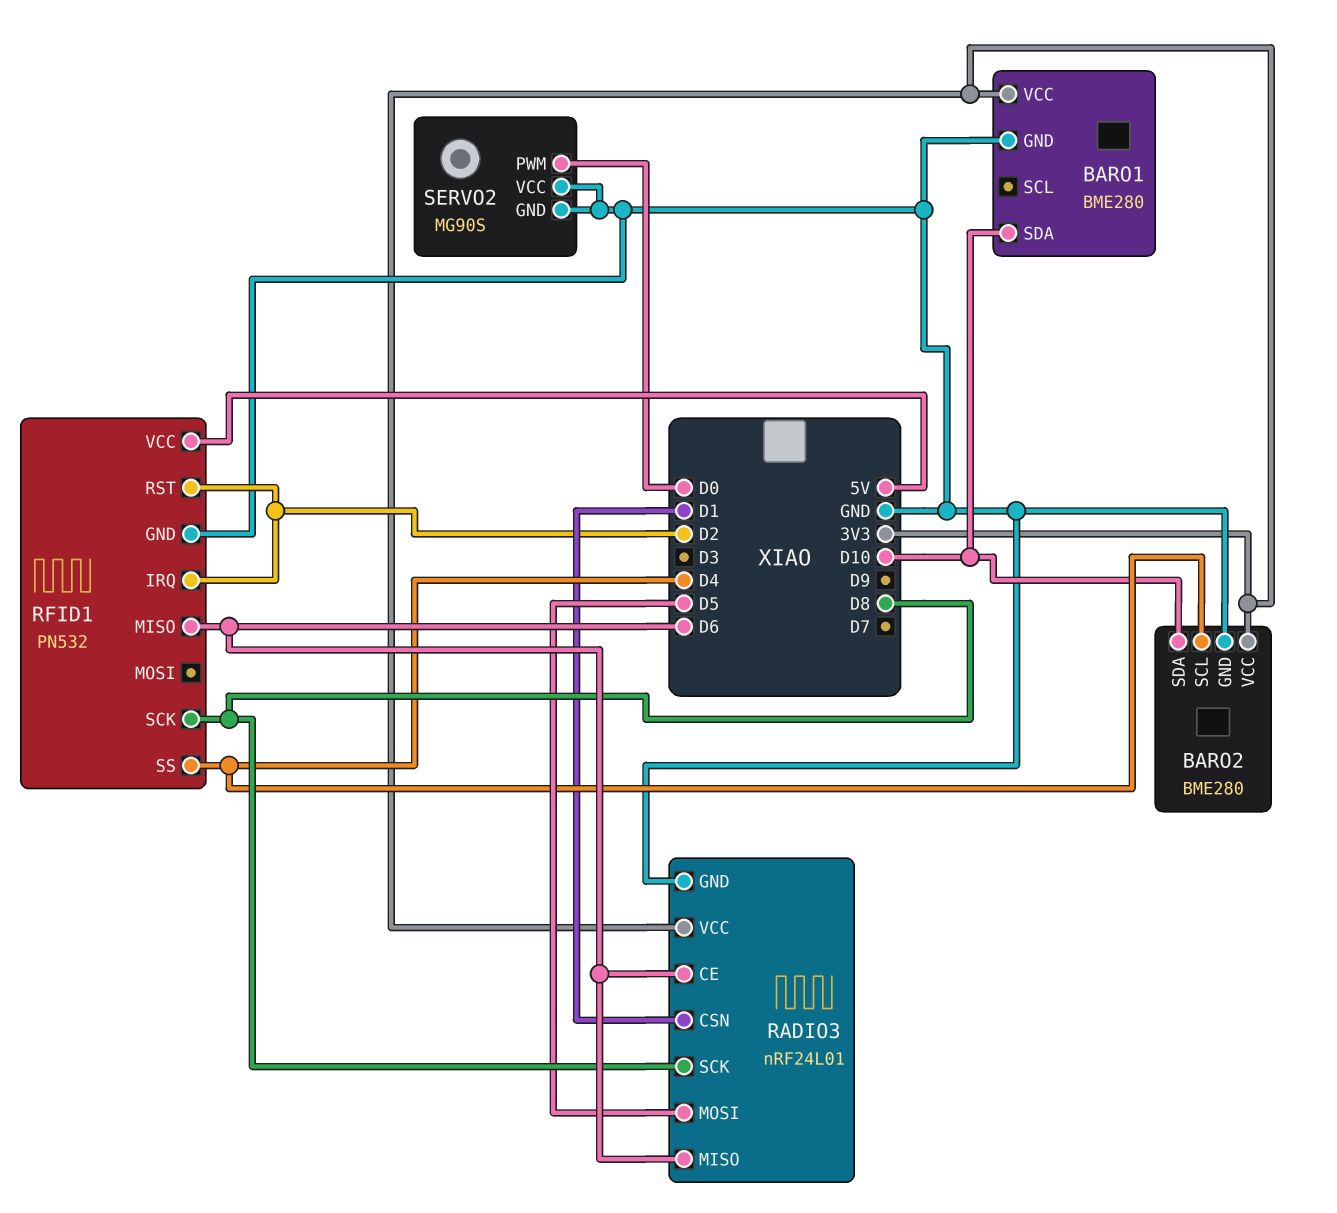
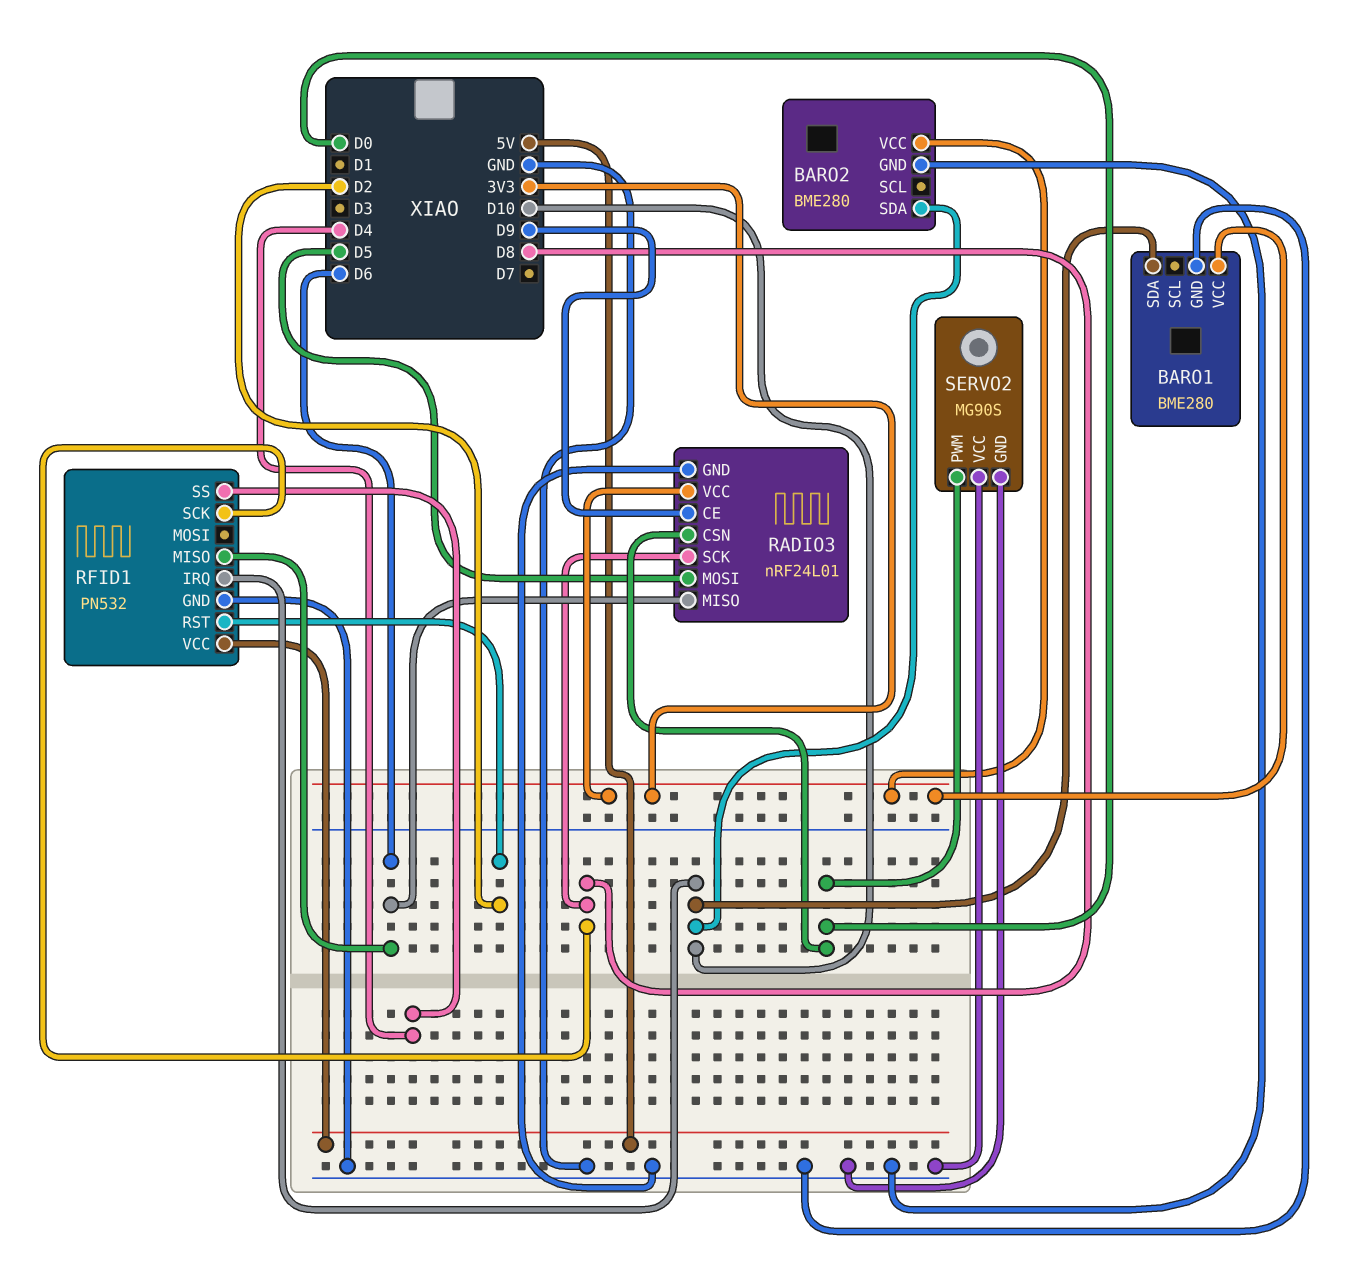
BARO2 pin SCL: D4 -> none
RADIO3 pin CE: D6 -> D9
RADIO3 pin CSN: D1 -> D0
RFID1 pin IRQ: D2 -> D10

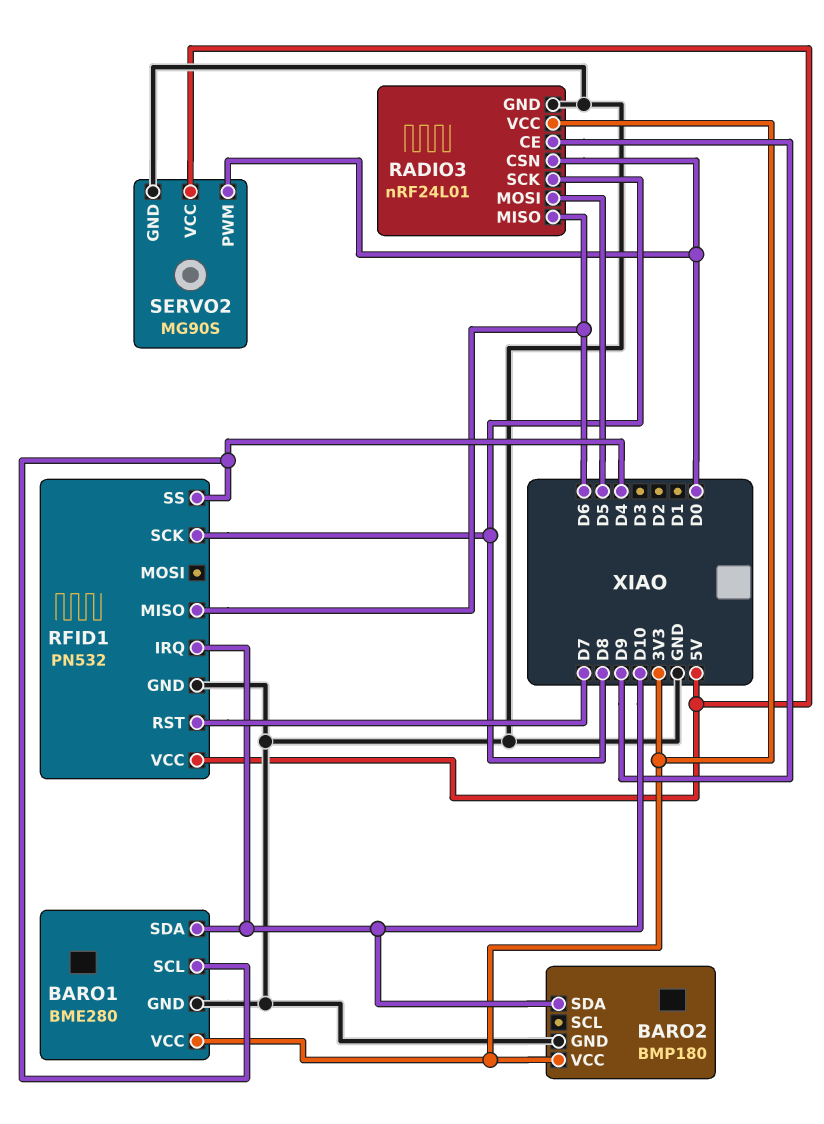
BARO1 pin SCL: none -> D4
BARO2: BME280 -> BMP180
RFID1 pin RST: D2 -> D7
SERVO2 pin VCC: GND -> 5V

